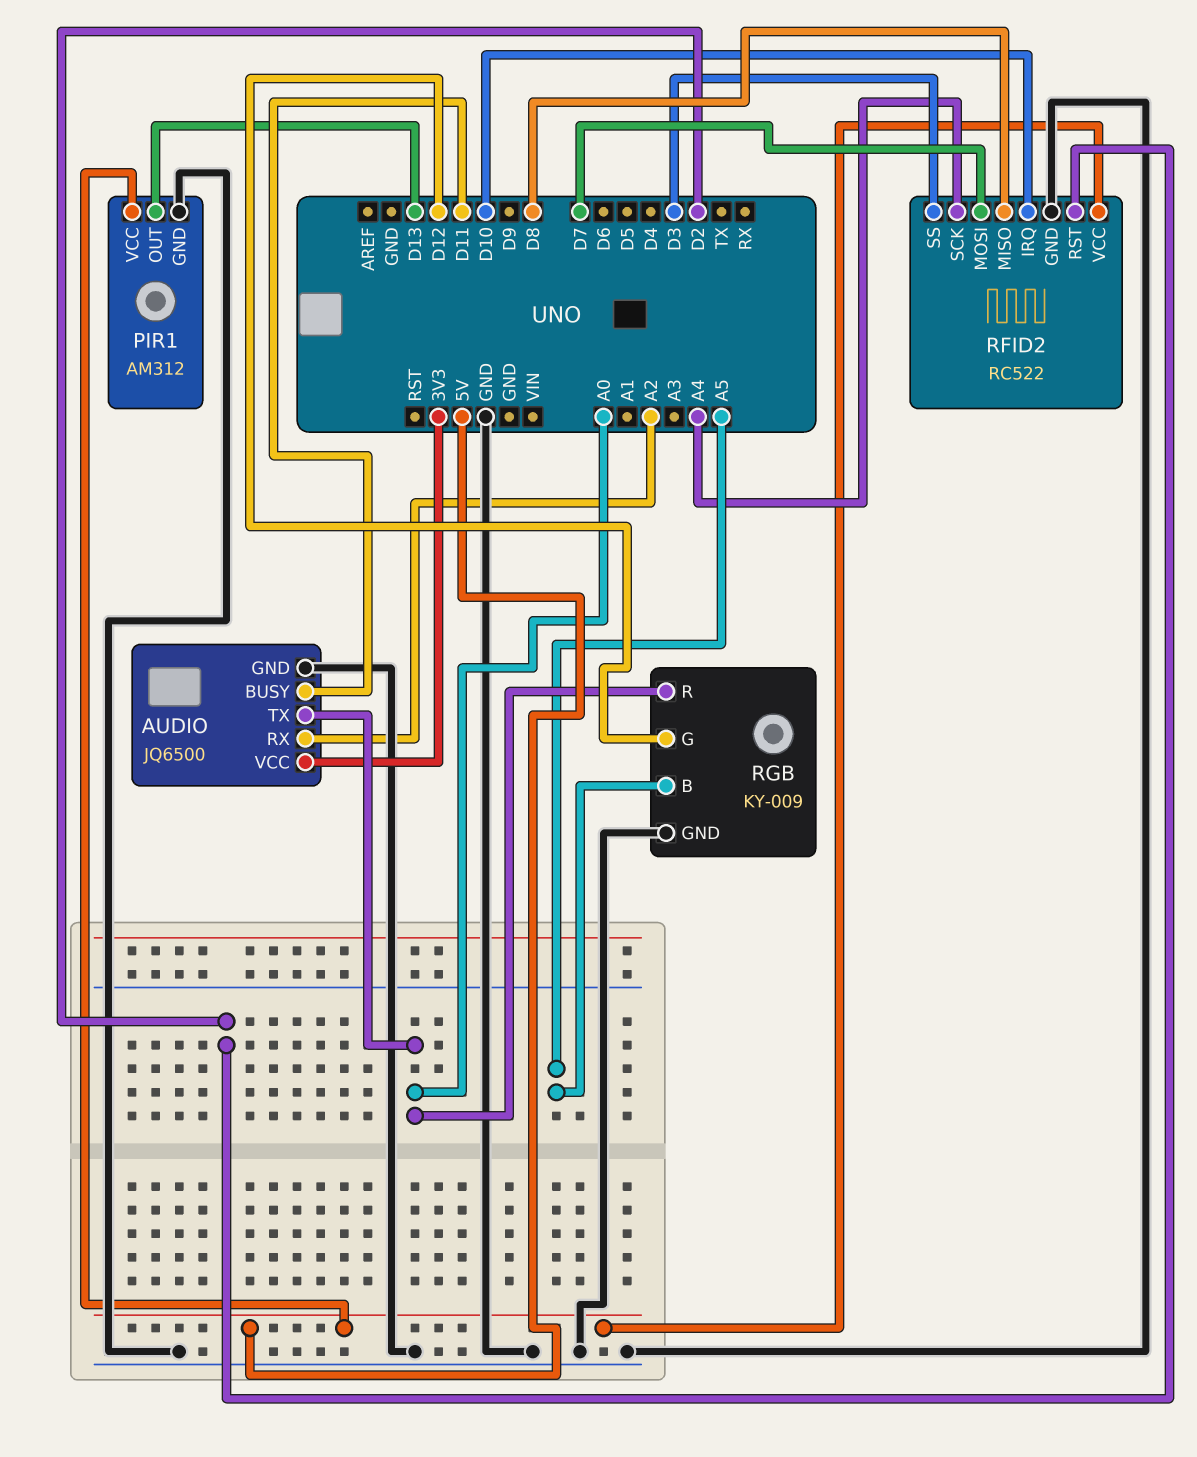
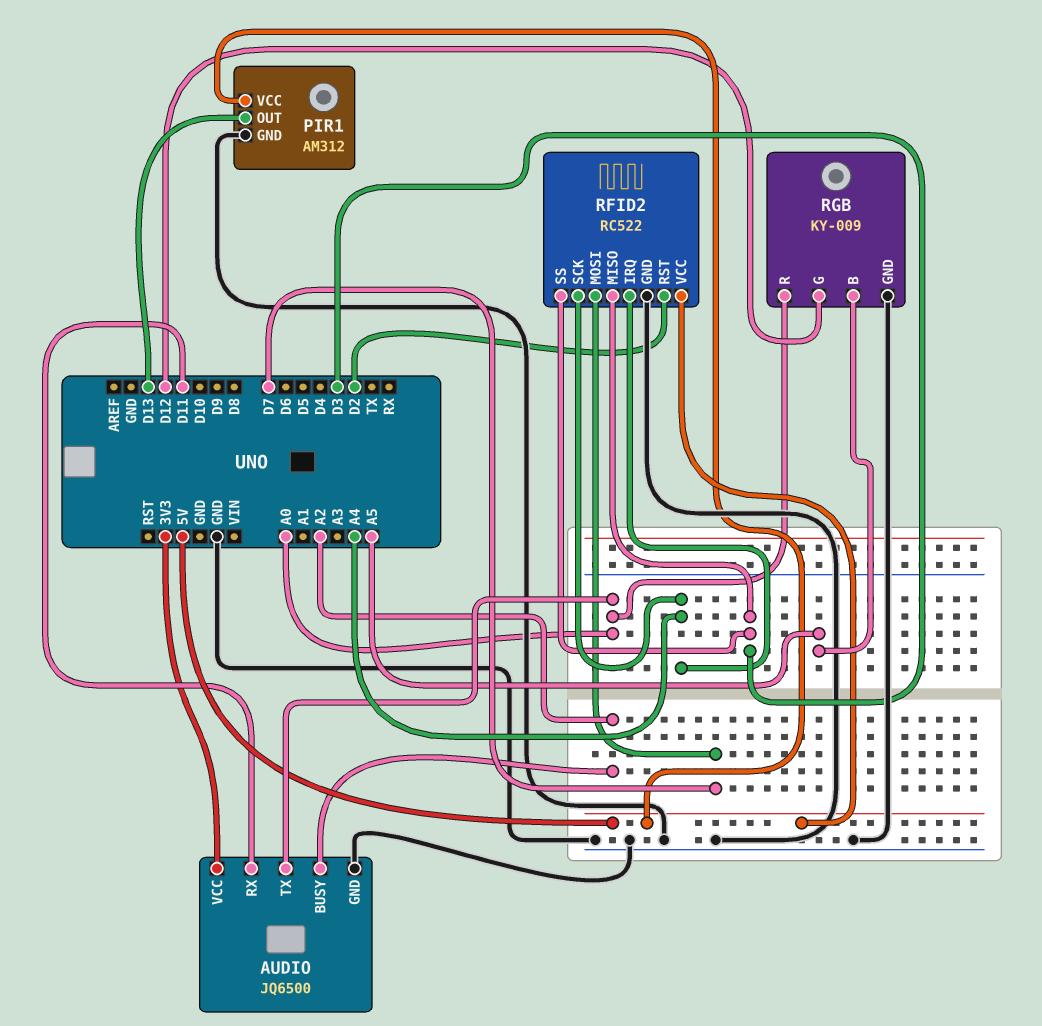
AUDIO pin BUSY: D11 -> A2
AUDIO pin RX: A2 -> D11
RFID2 pin IRQ: D10 -> A4
RFID2 pin MISO: D8 -> D3

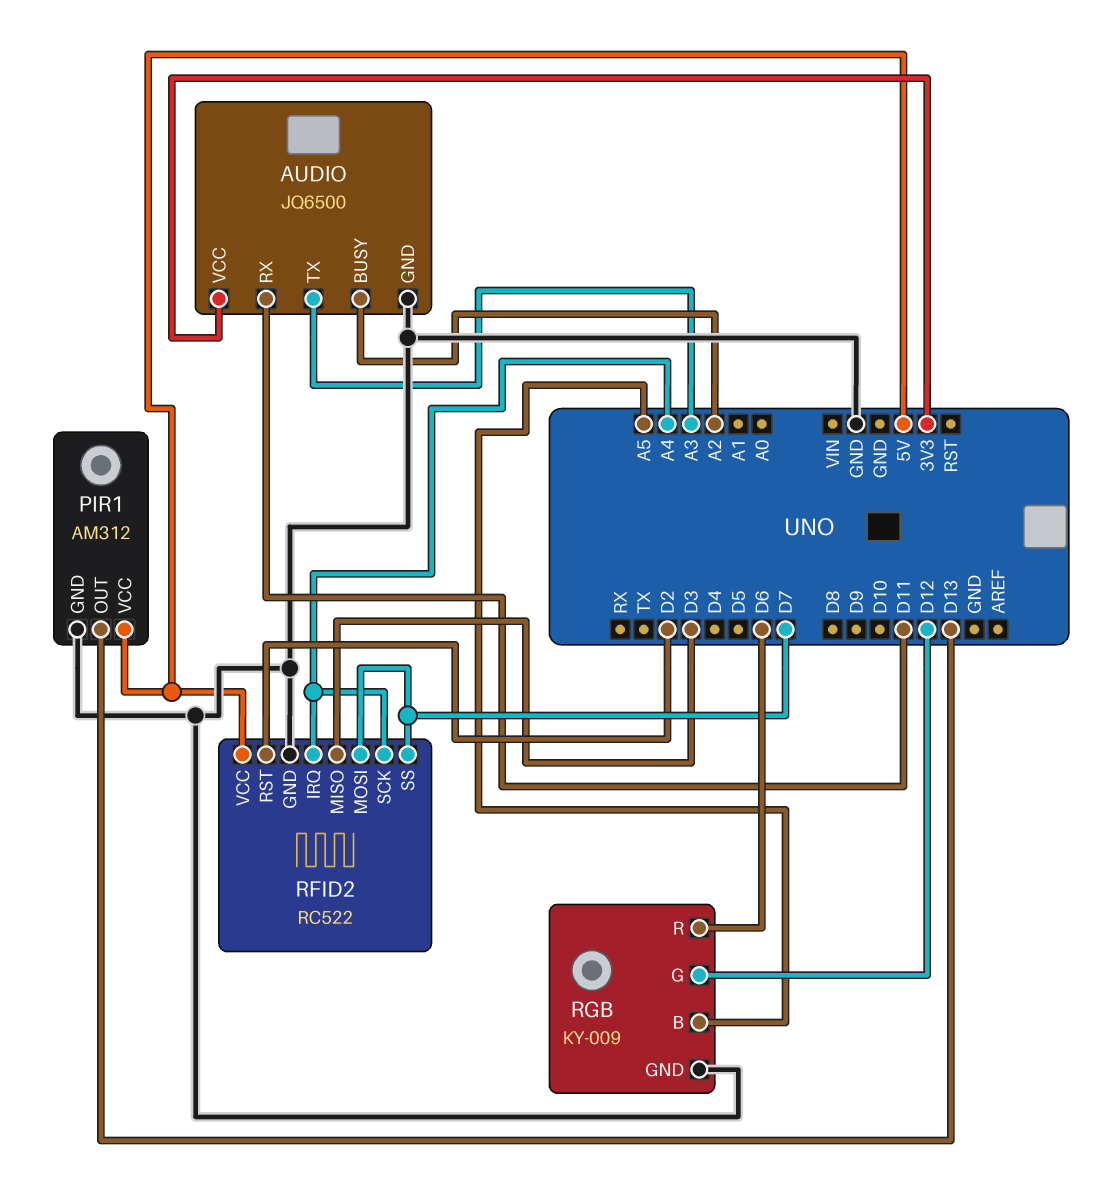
AUDIO pin TX: A0 -> A3
RFID2 pin SS: D3 -> D7
RGB pin R: A0 -> D6

